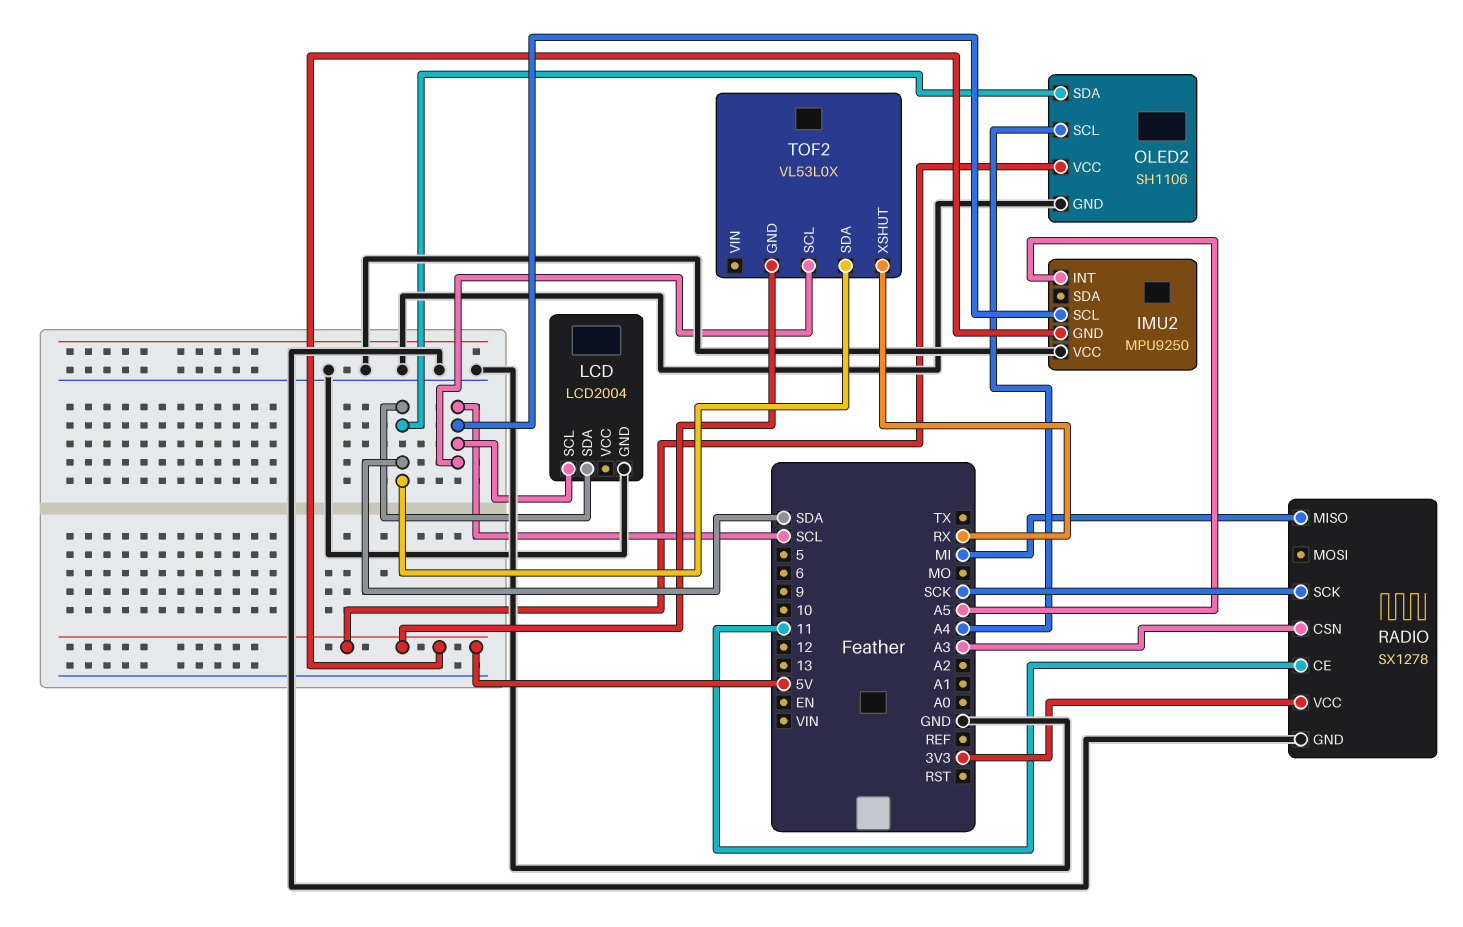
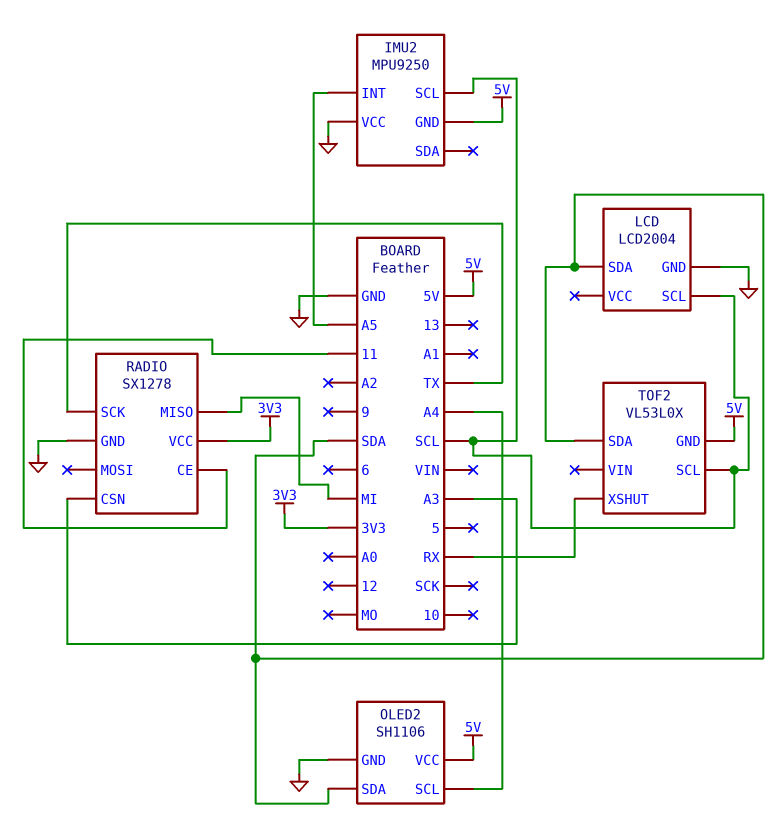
RADIO pin SCK: SCK -> TX

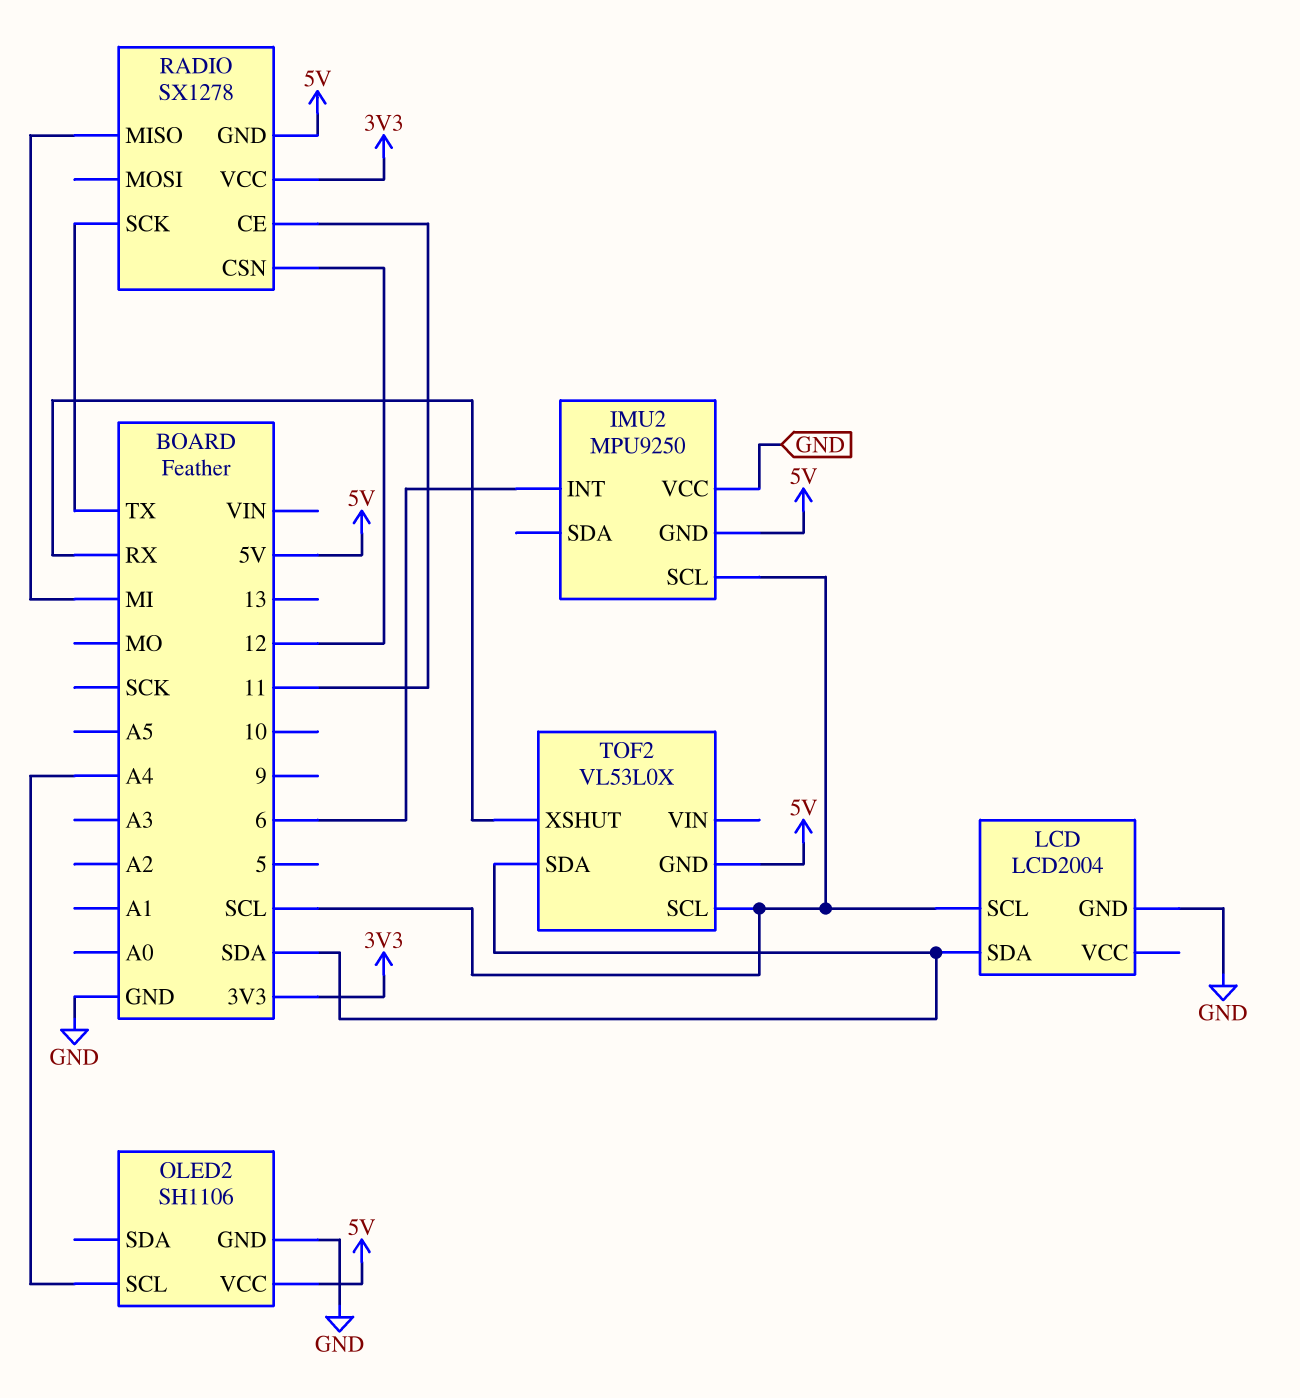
IMU2 pin INT: A5 -> 6
OLED2 pin SDA: SDA -> none
RADIO pin CSN: A3 -> 12
RADIO pin GND: GND -> 5V

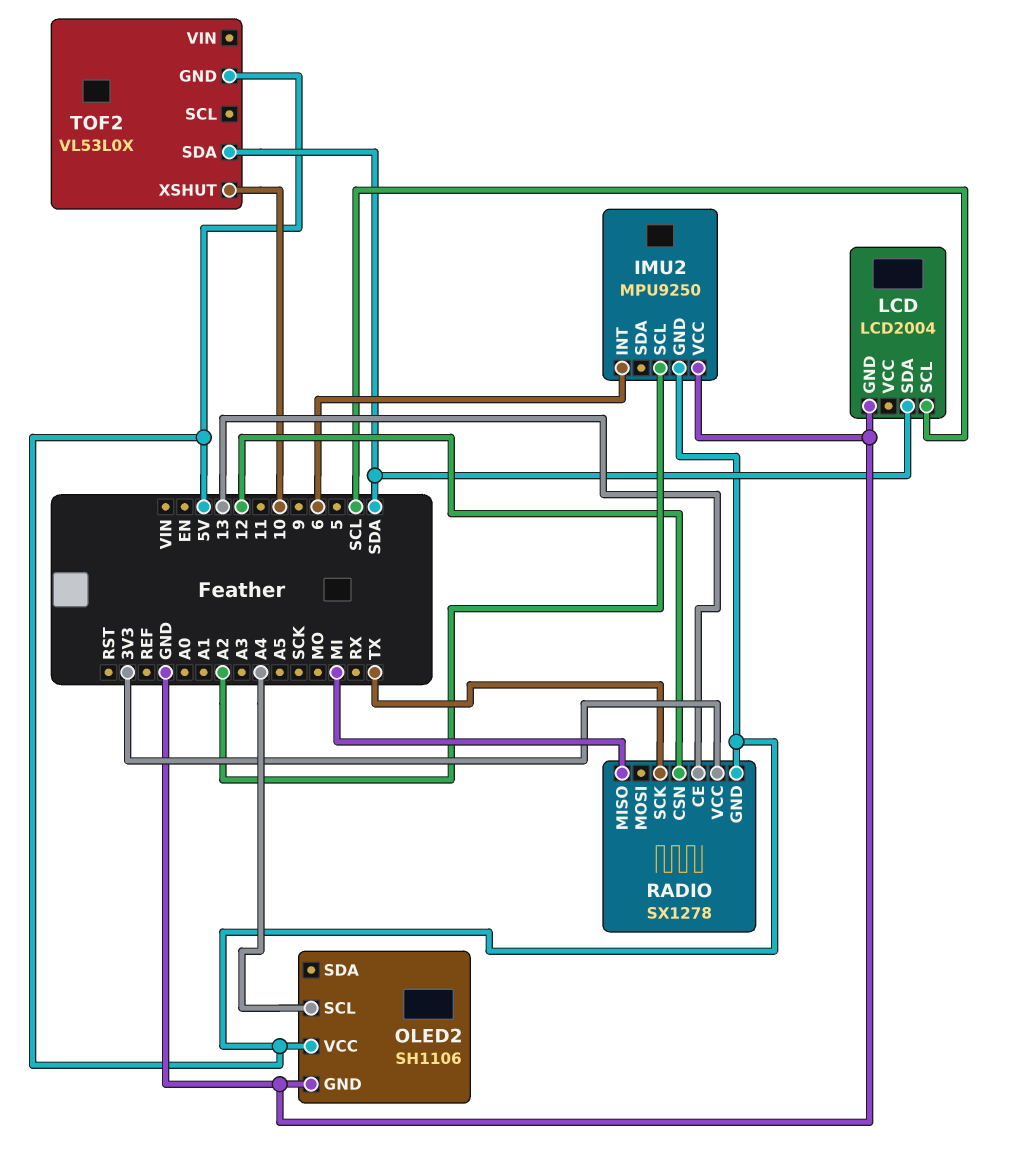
IMU2 pin SCL: SCL -> A2
RADIO pin CE: 11 -> 13
TOF2 pin SCL: SCL -> none
TOF2 pin XSHUT: RX -> 10

